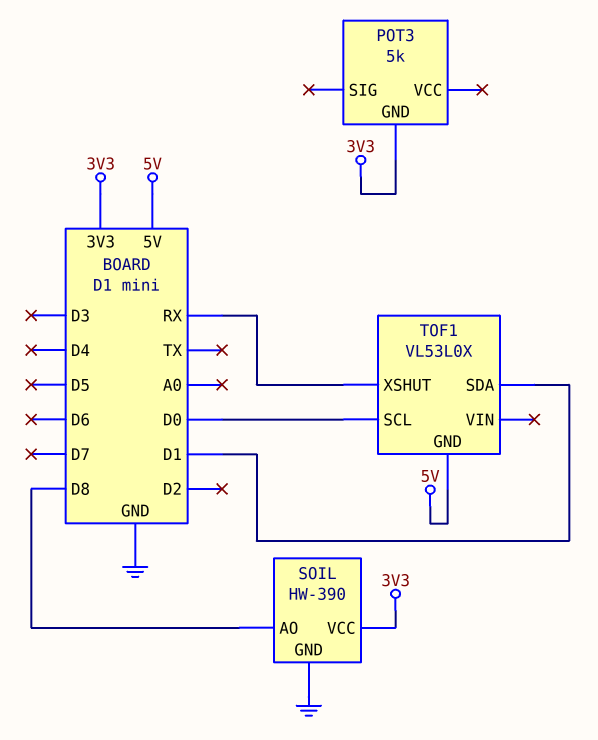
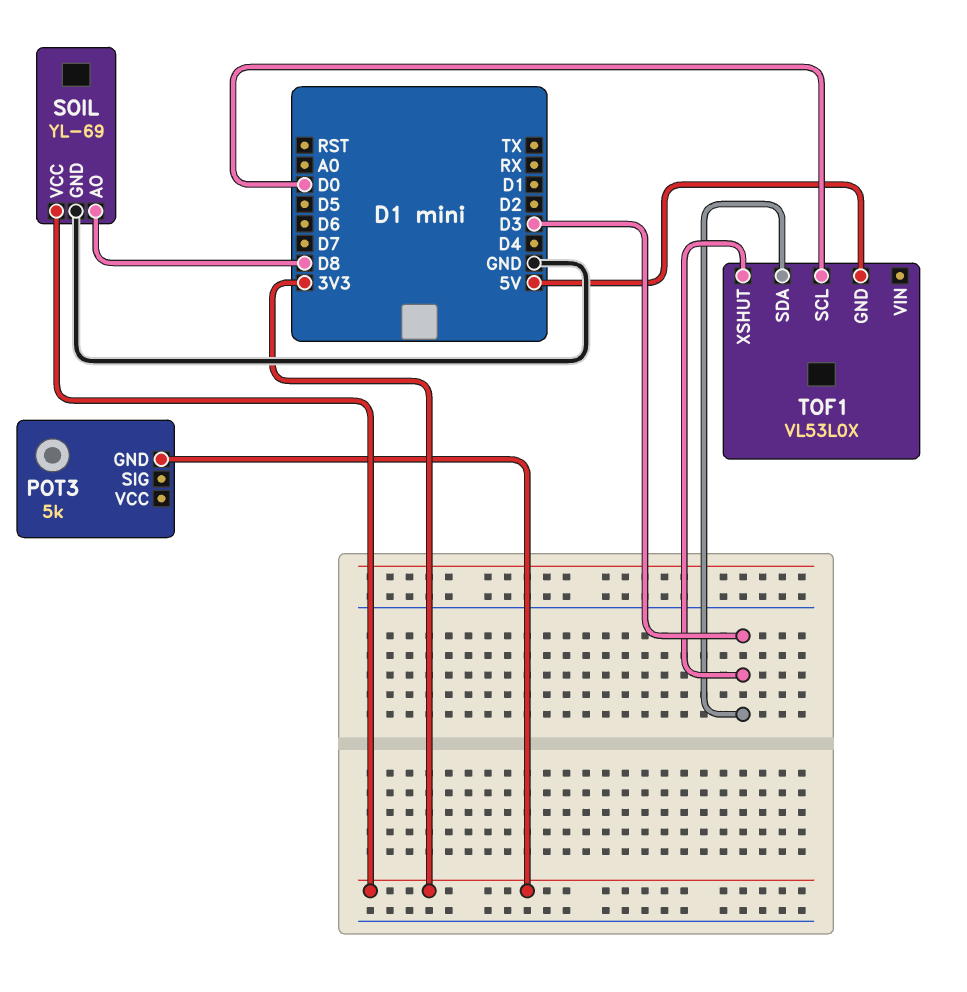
SOIL: HW-390 -> YL-69
TOF1 pin SDA: D1 -> D3
TOF1 pin XSHUT: RX -> D3

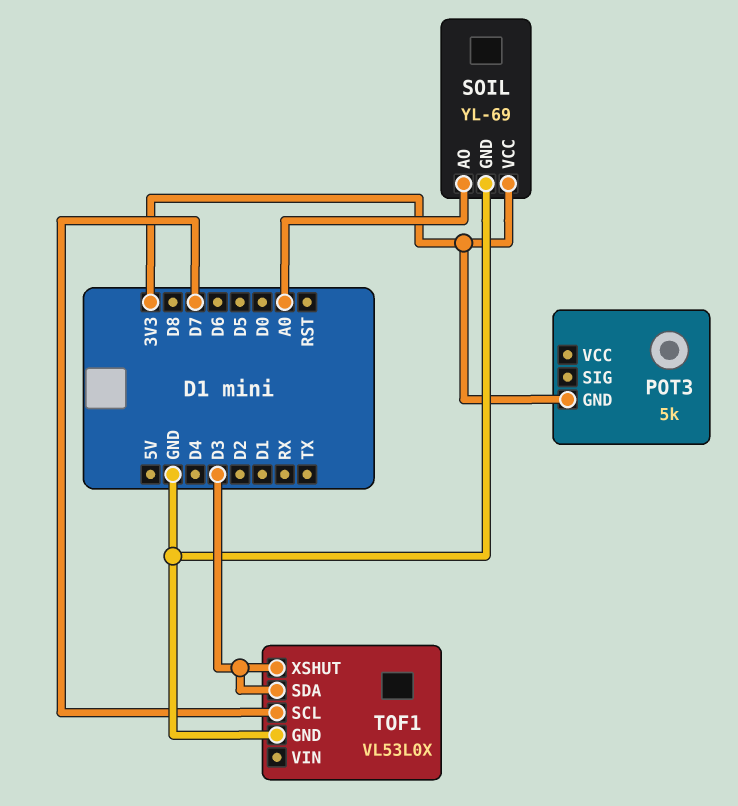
SOIL pin AO: D8 -> A0
TOF1 pin GND: 5V -> GND
TOF1 pin SCL: D0 -> D7

